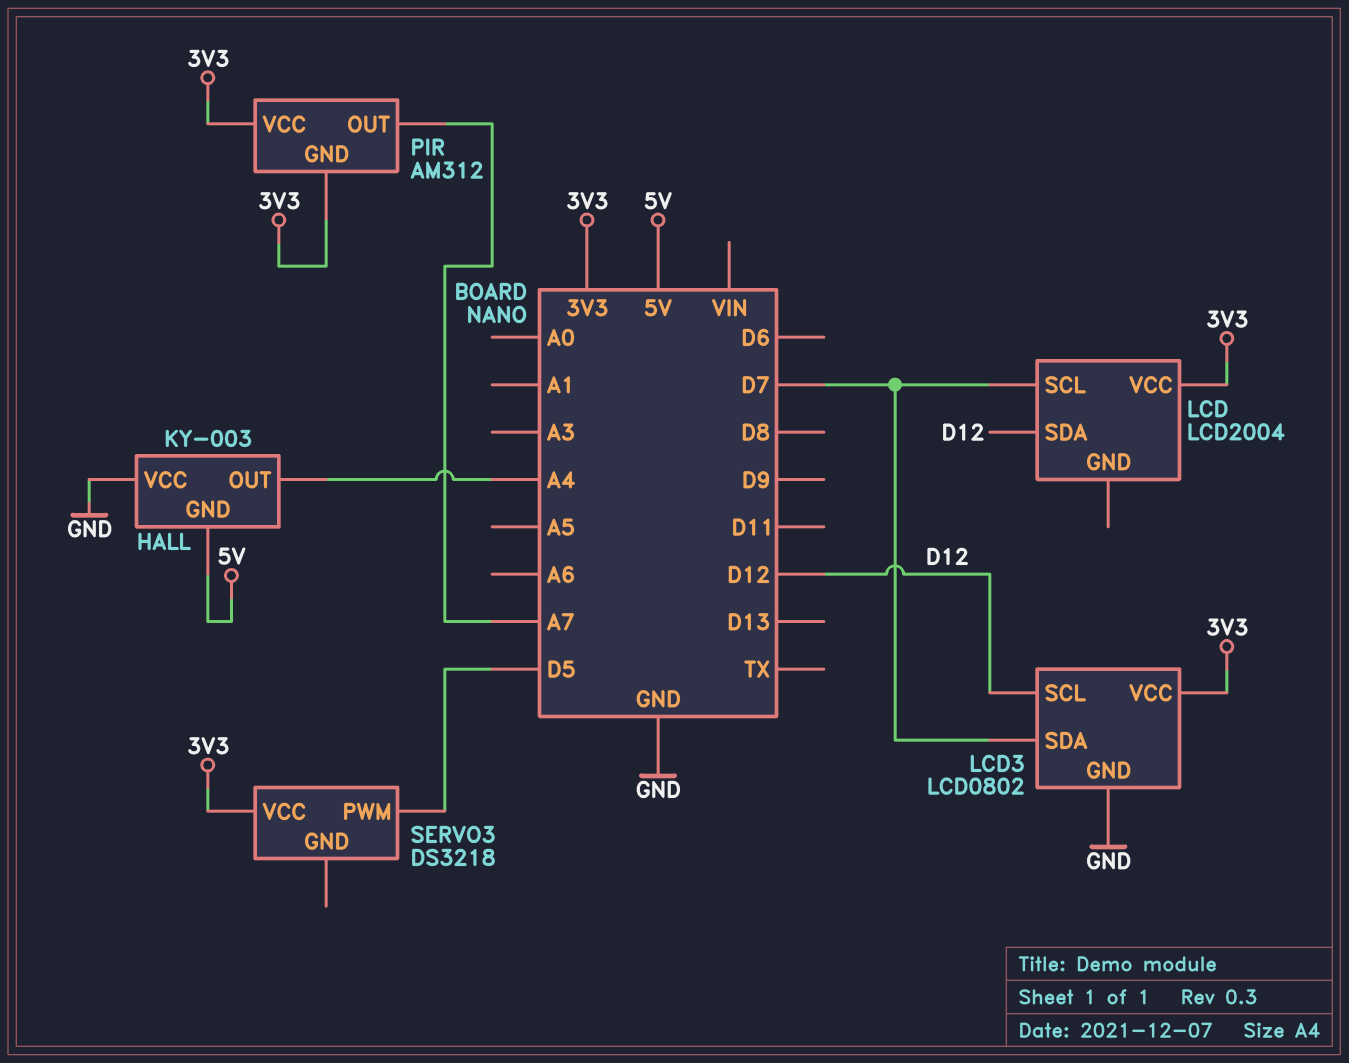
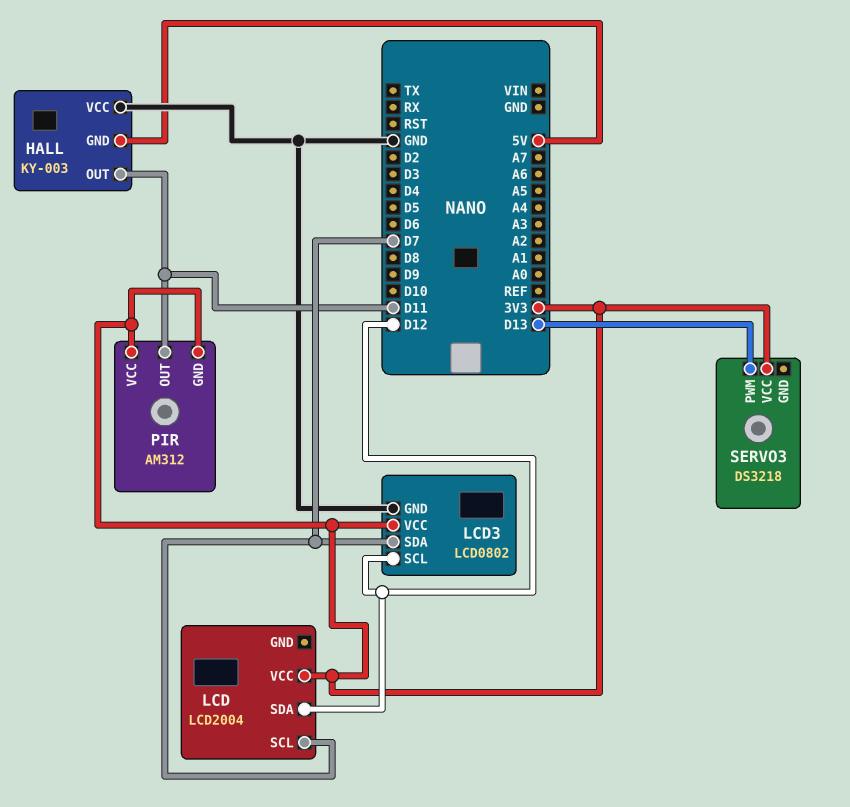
HALL pin OUT: A4 -> D11
PIR pin OUT: A7 -> D11
SERVO3 pin PWM: D5 -> D13

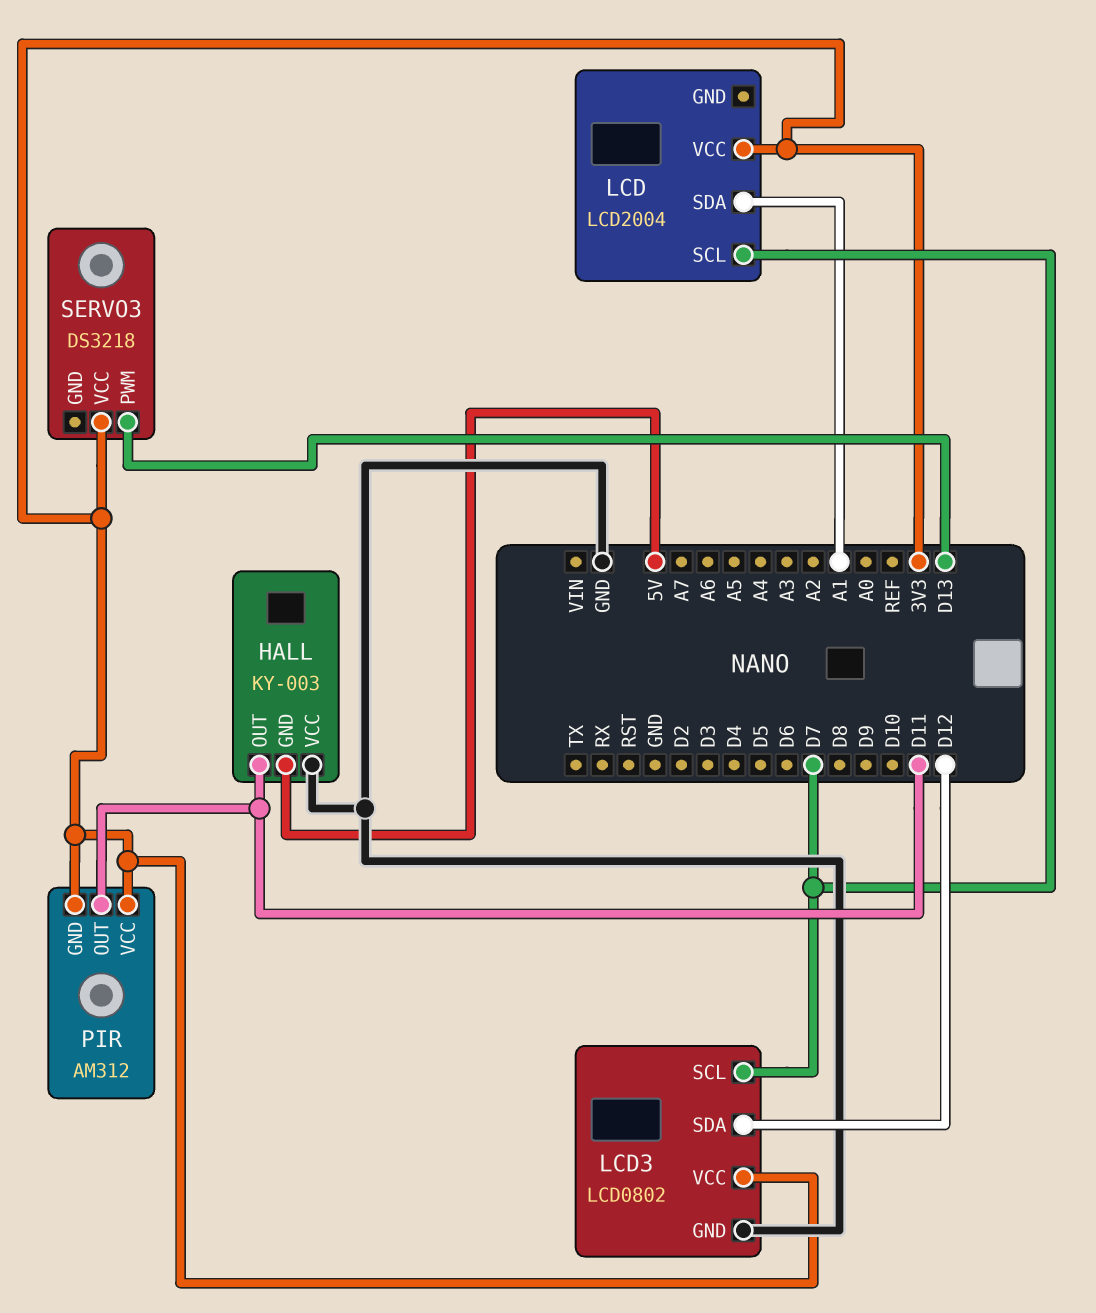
LCD pin SDA: D12 -> A1
LCD3 pin SCL: D12 -> D7
LCD3 pin SDA: D7 -> D12

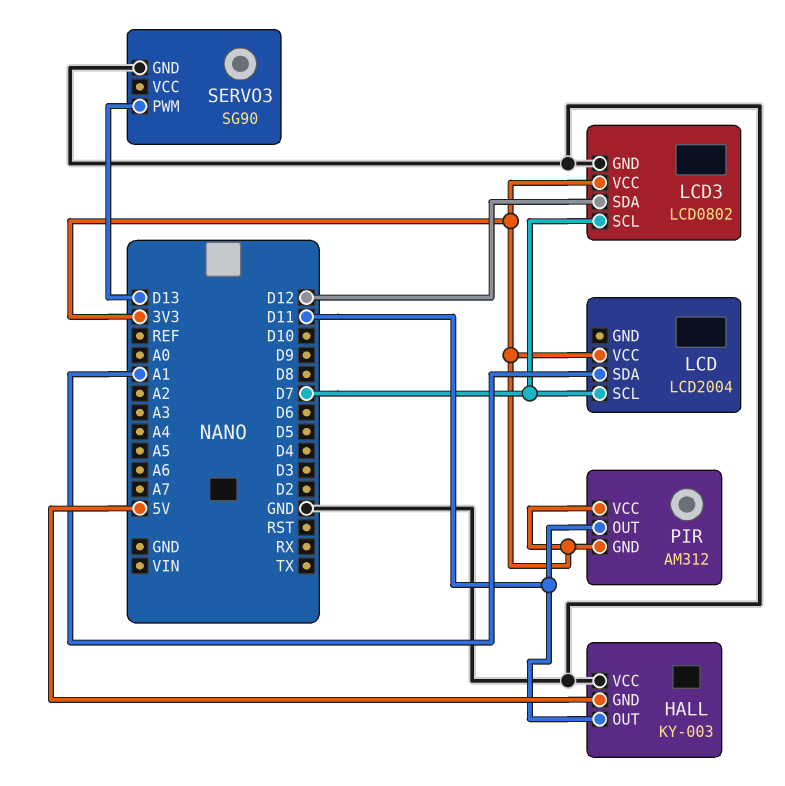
SERVO3: DS3218 -> SG90
SERVO3 pin GND: none -> GND
SERVO3 pin VCC: 3V3 -> none

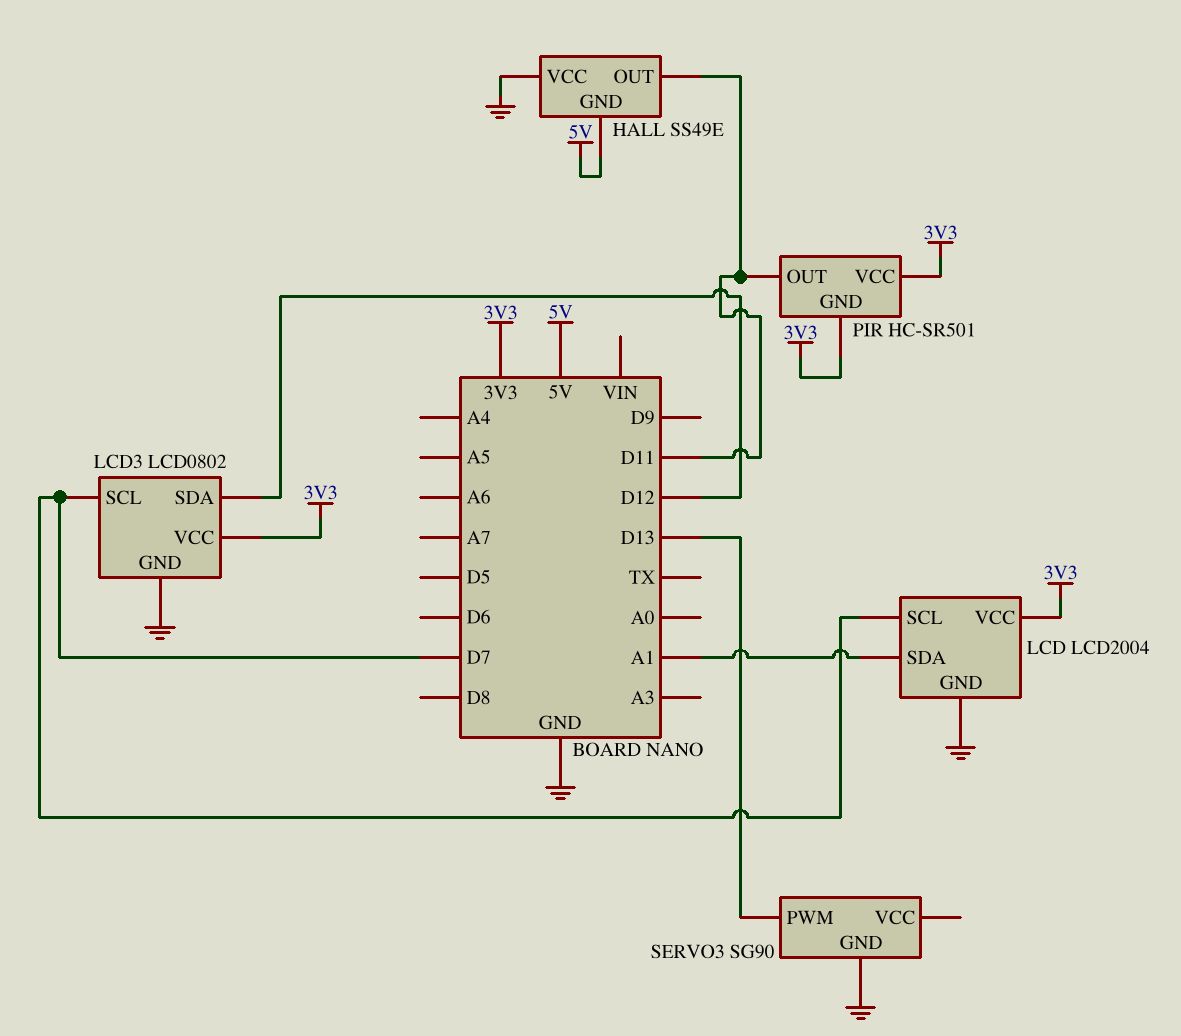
HALL: KY-003 -> SS49E
LCD pin GND: none -> GND
PIR: AM312 -> HC-SR501

